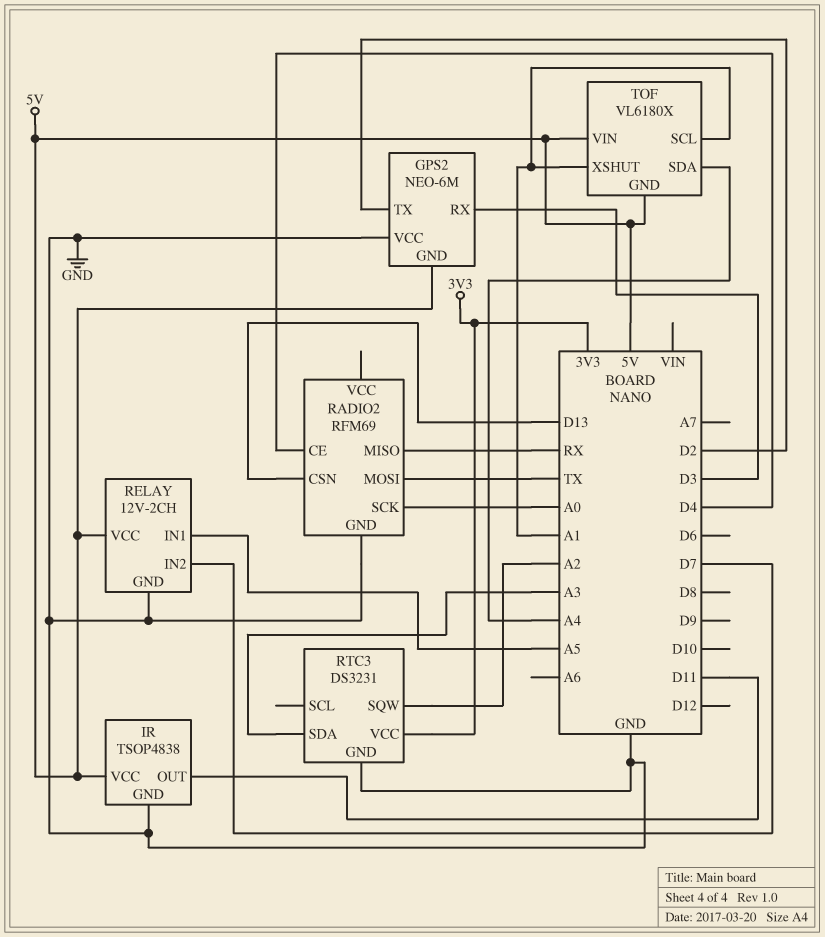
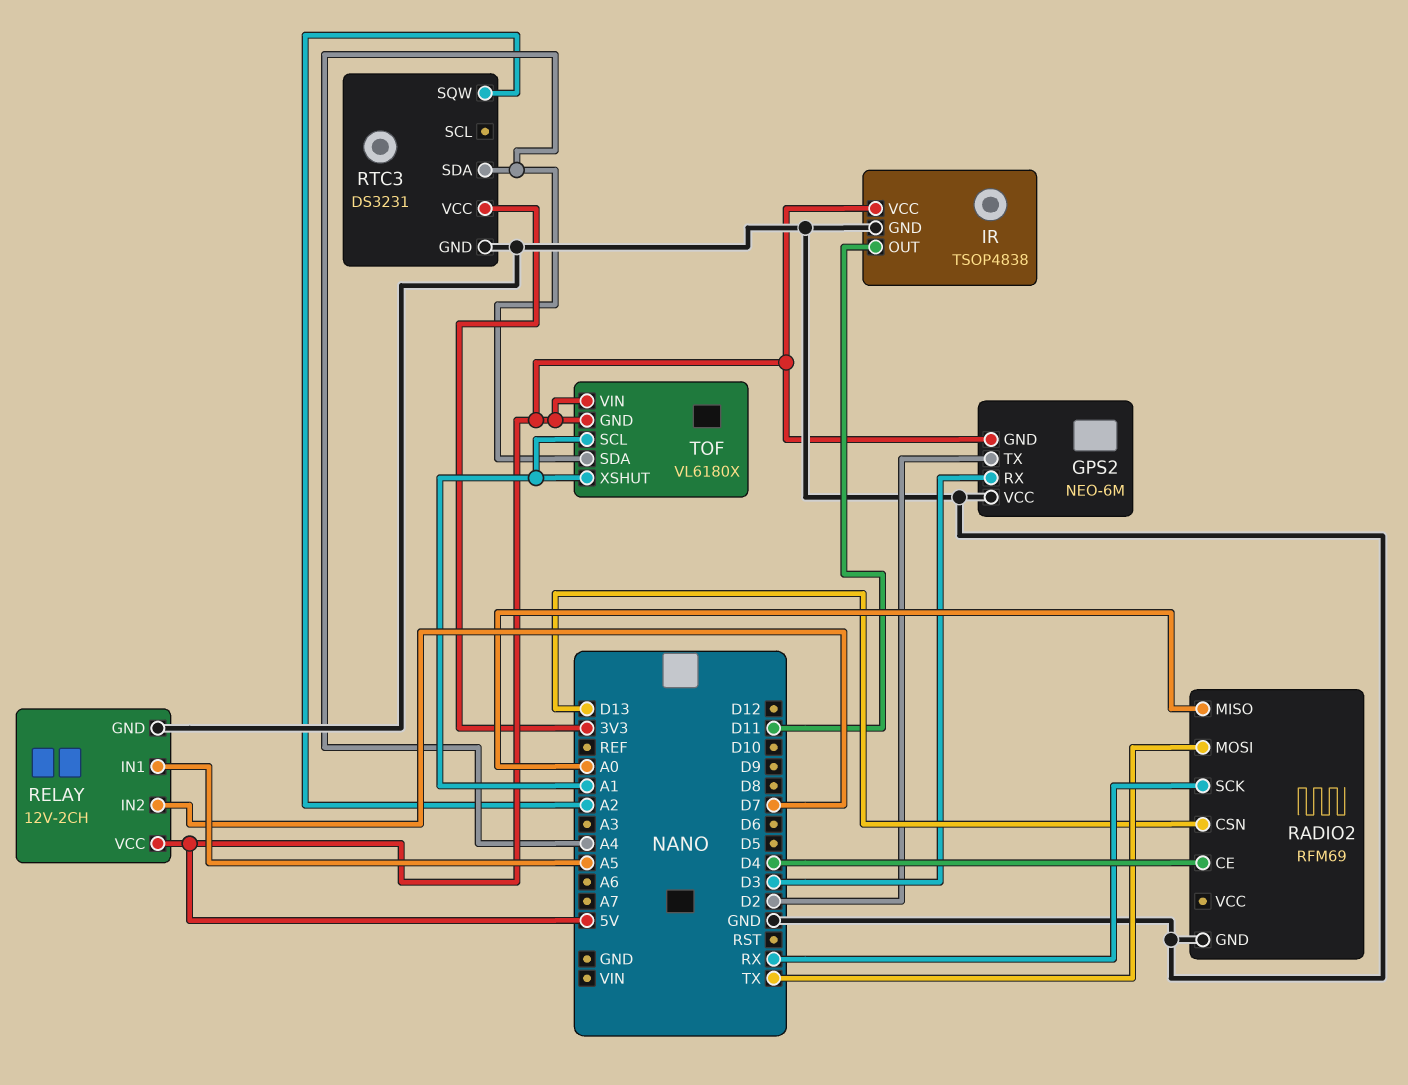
RADIO2 pin MISO: RX -> A0
RADIO2 pin SCK: A0 -> RX
RTC3 pin SDA: A3 -> A4

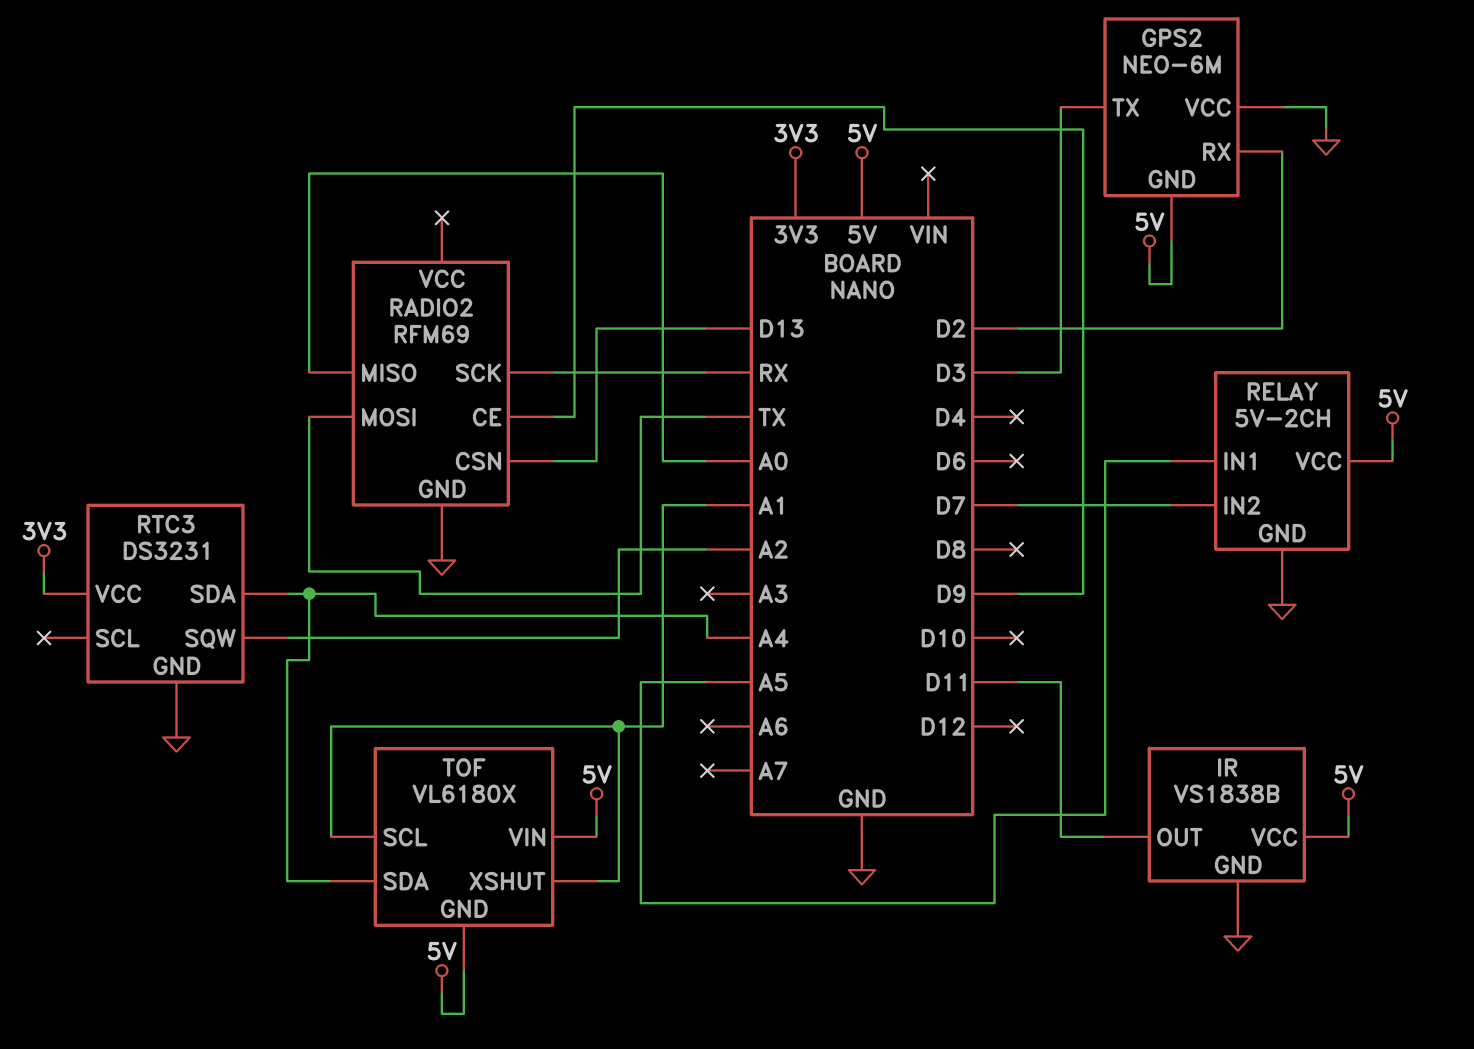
GPS2 pin RX: D3 -> D2
GPS2 pin TX: D2 -> D3
IR: TSOP4838 -> VS1838B
RADIO2 pin CE: D4 -> D9
RELAY: 12V-2CH -> 5V-2CH

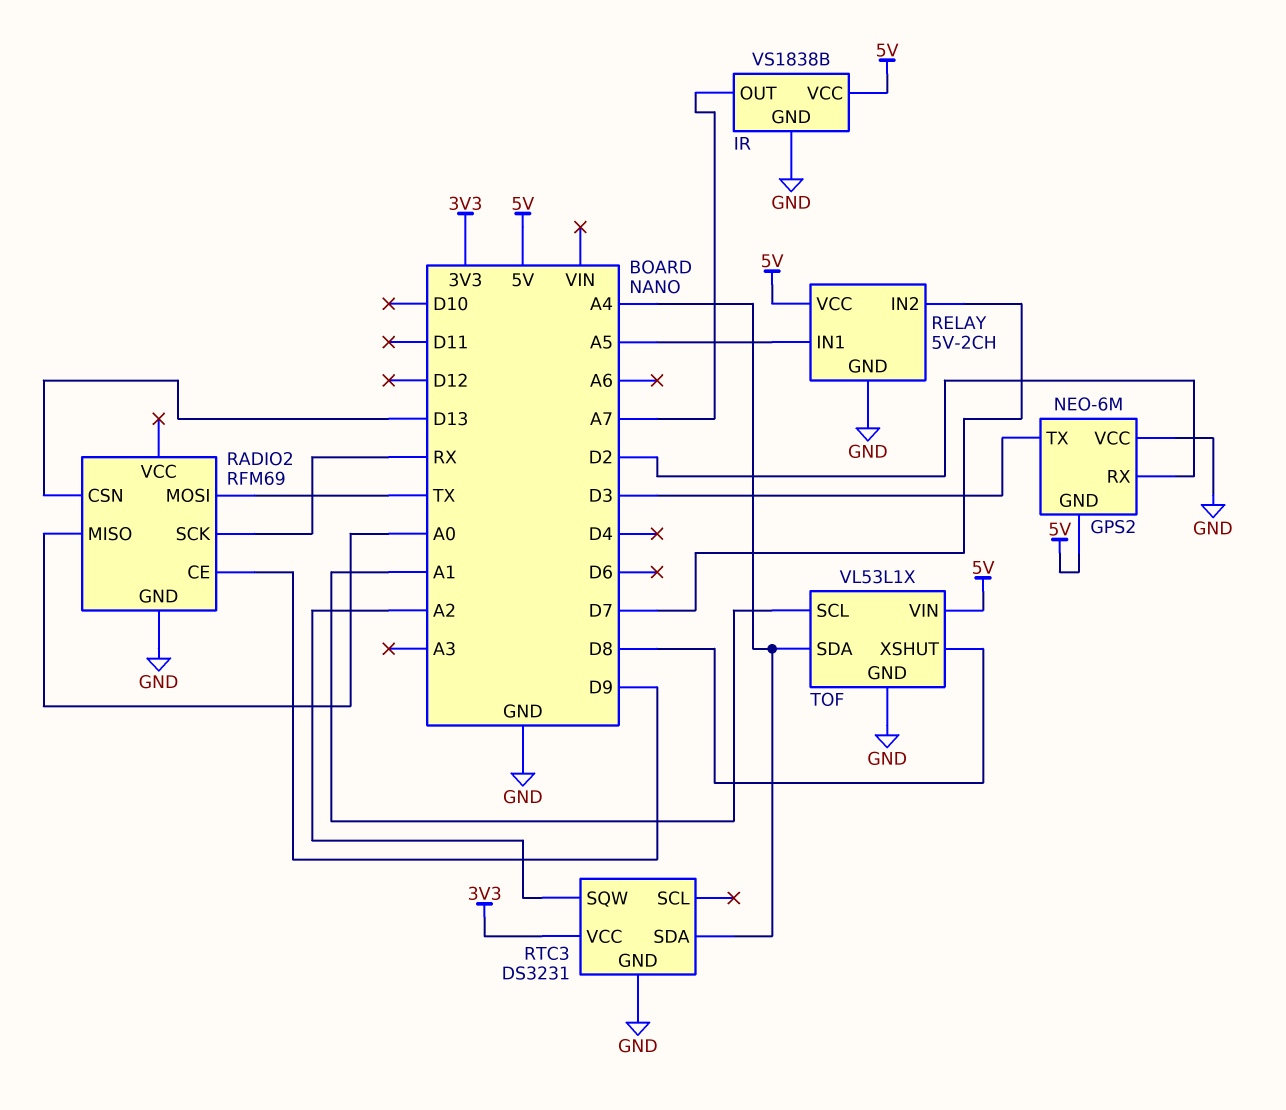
IR pin OUT: D11 -> A7
TOF: VL6180X -> VL53L1X
TOF pin GND: 5V -> GND
TOF pin XSHUT: A1 -> D8

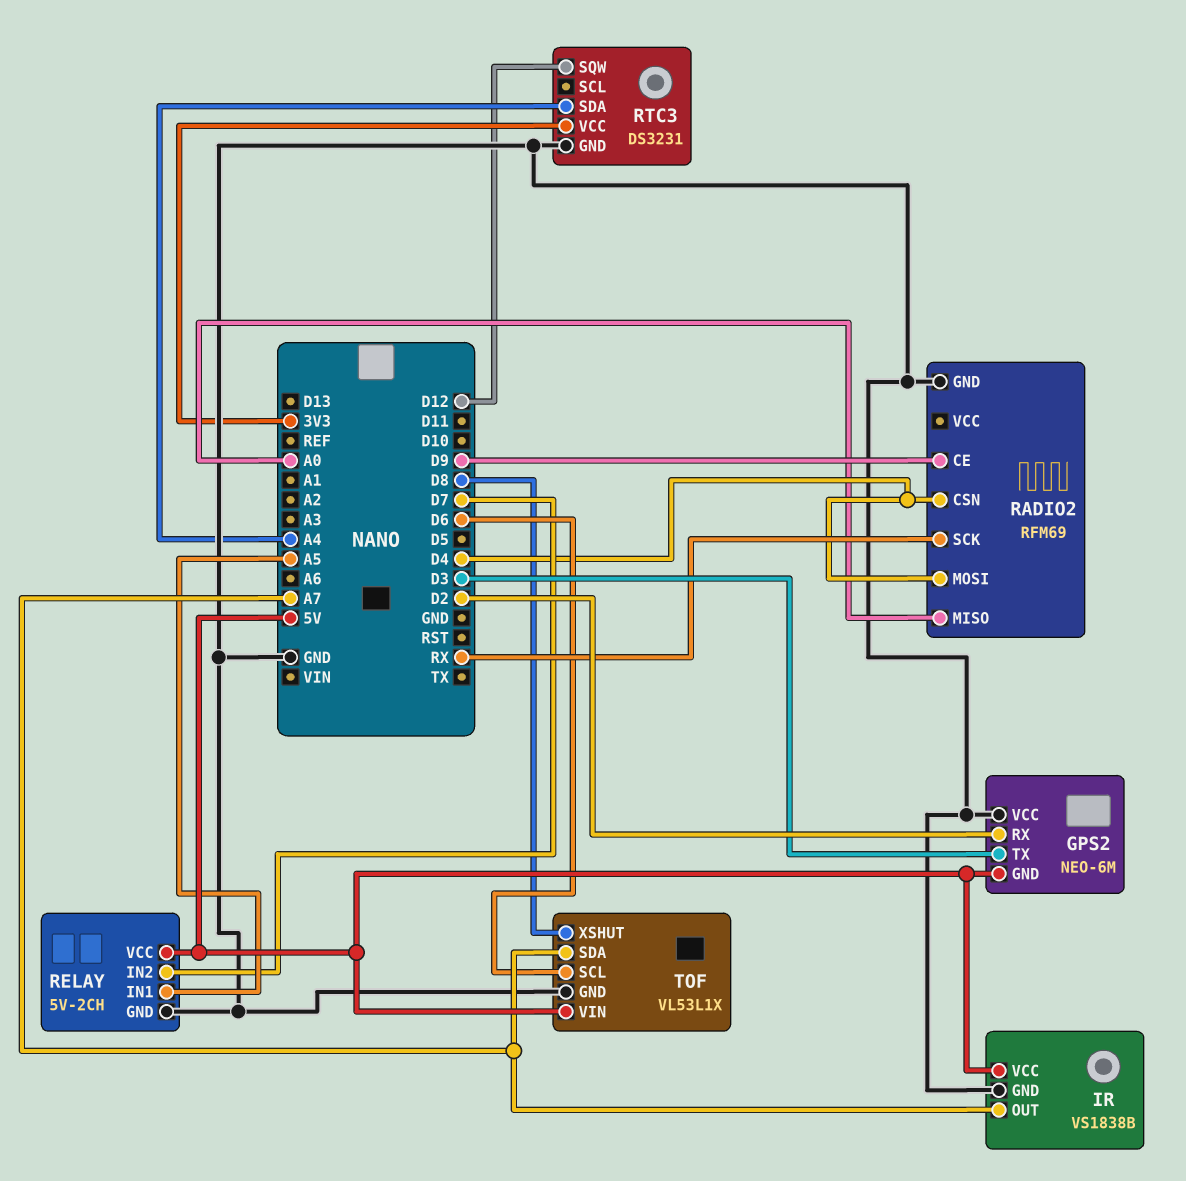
RADIO2 pin CSN: D13 -> D4
RADIO2 pin MOSI: TX -> D4
RTC3 pin SQW: A2 -> D12
TOF pin SCL: A1 -> D6
TOF pin SDA: A4 -> A7

